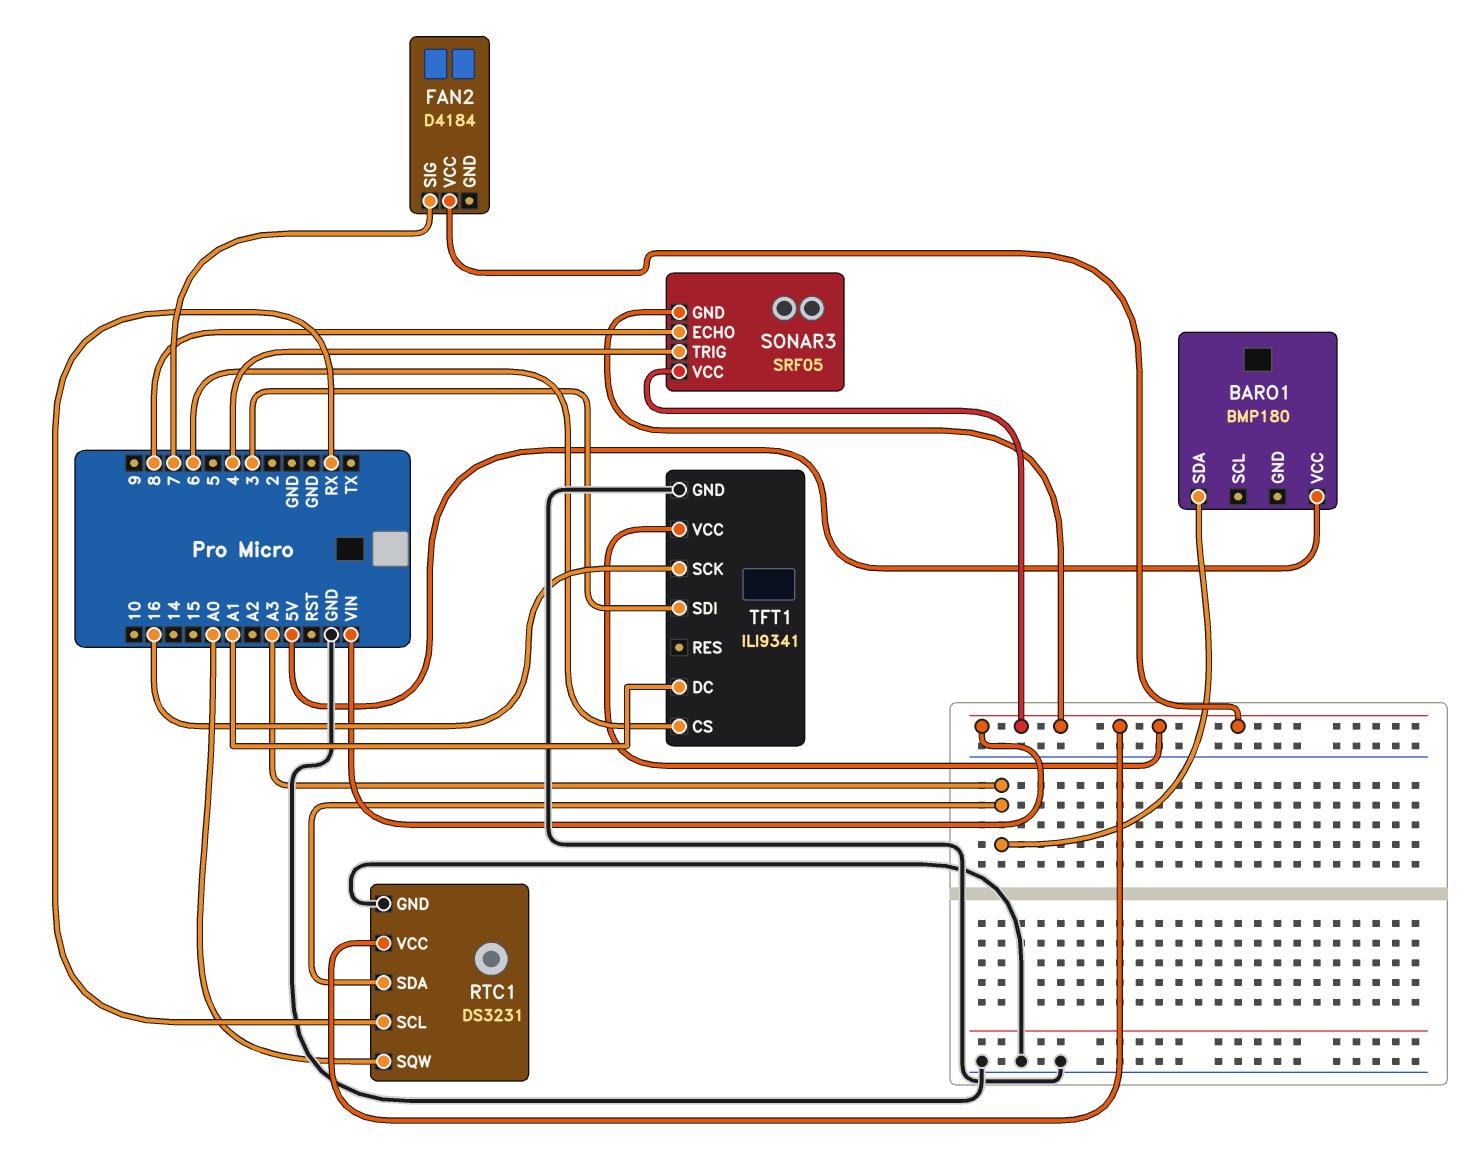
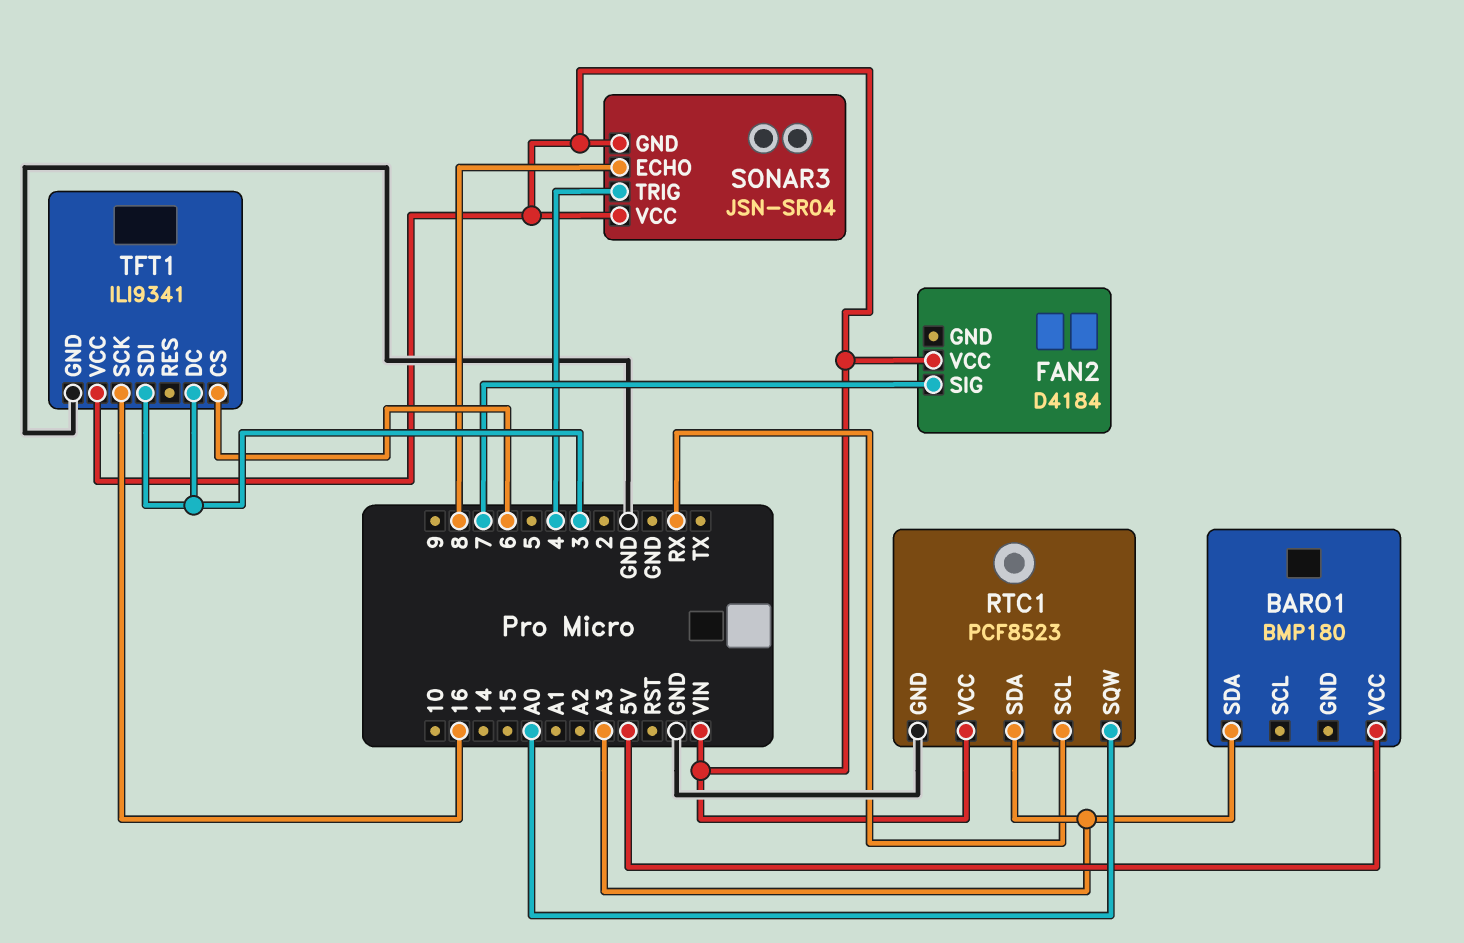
RTC1: DS3231 -> PCF8523
SONAR3: SRF05 -> JSN-SR04
TFT1 pin DC: A1 -> 3

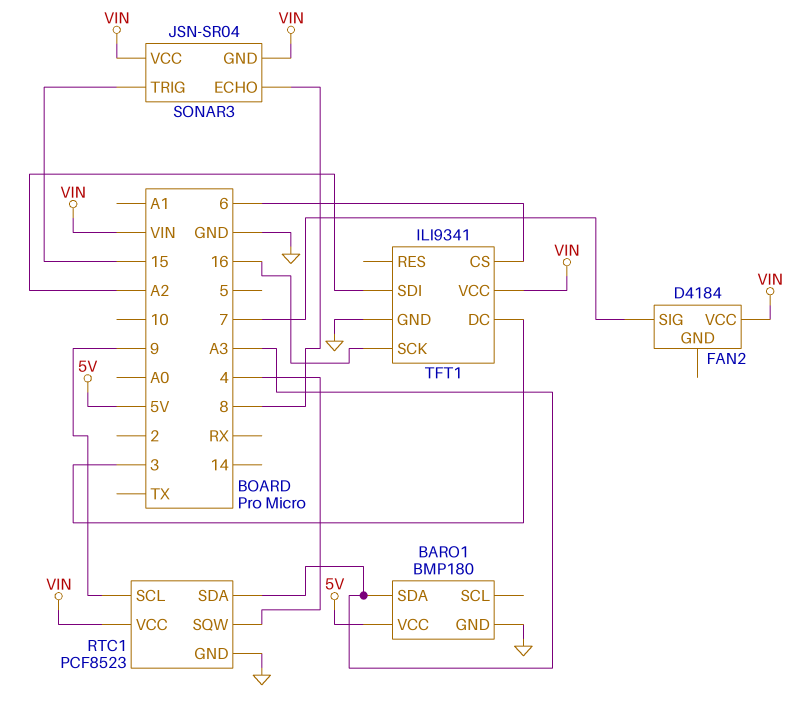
BARO1 pin GND: none -> GND
RTC1 pin SCL: RX -> 9
RTC1 pin SQW: A0 -> 4
SONAR3 pin TRIG: 4 -> 15
TFT1 pin SDI: 3 -> A2

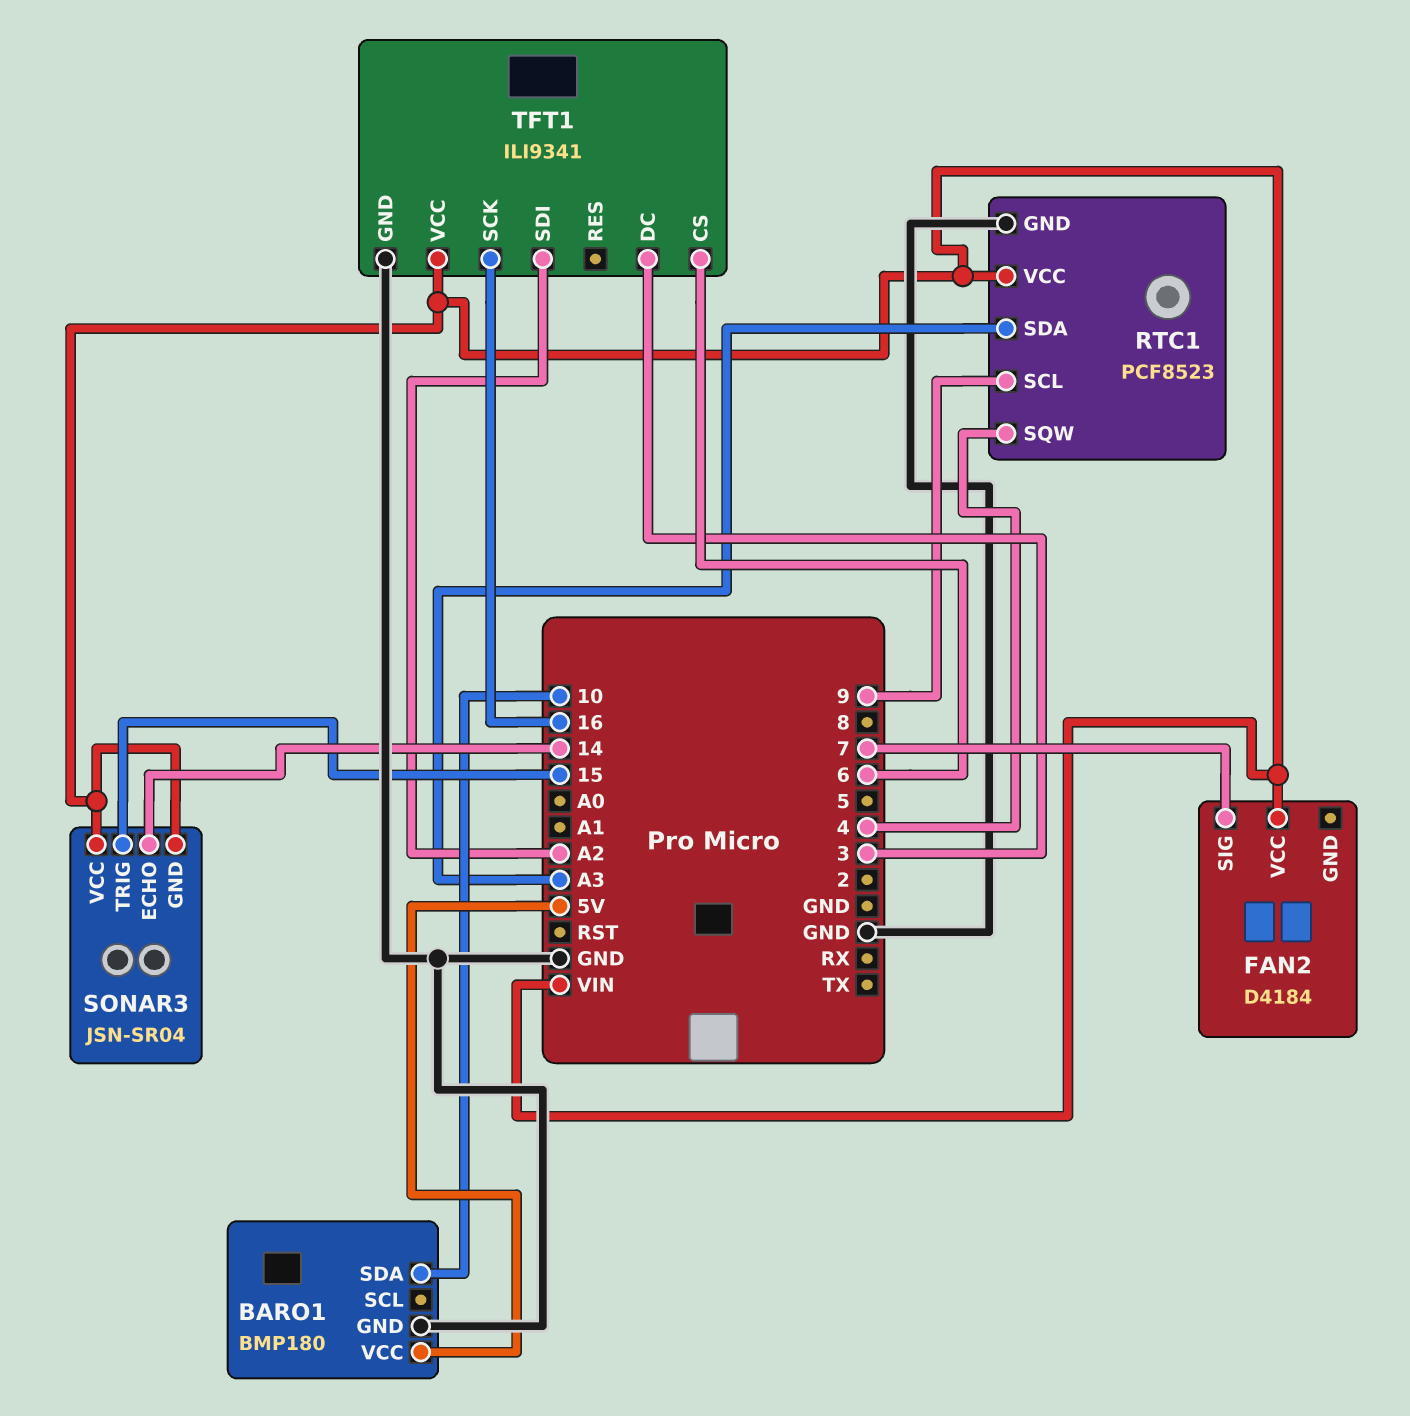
BARO1 pin SDA: A3 -> 10
SONAR3 pin ECHO: 8 -> 14

